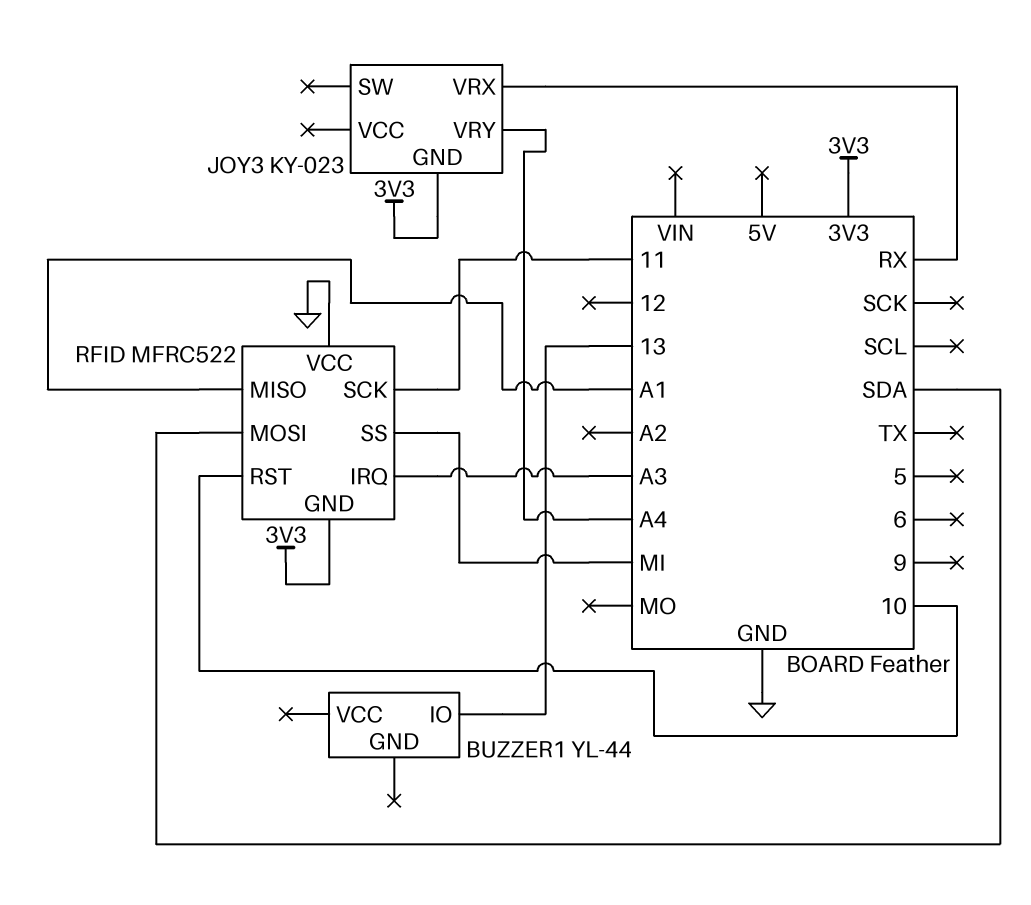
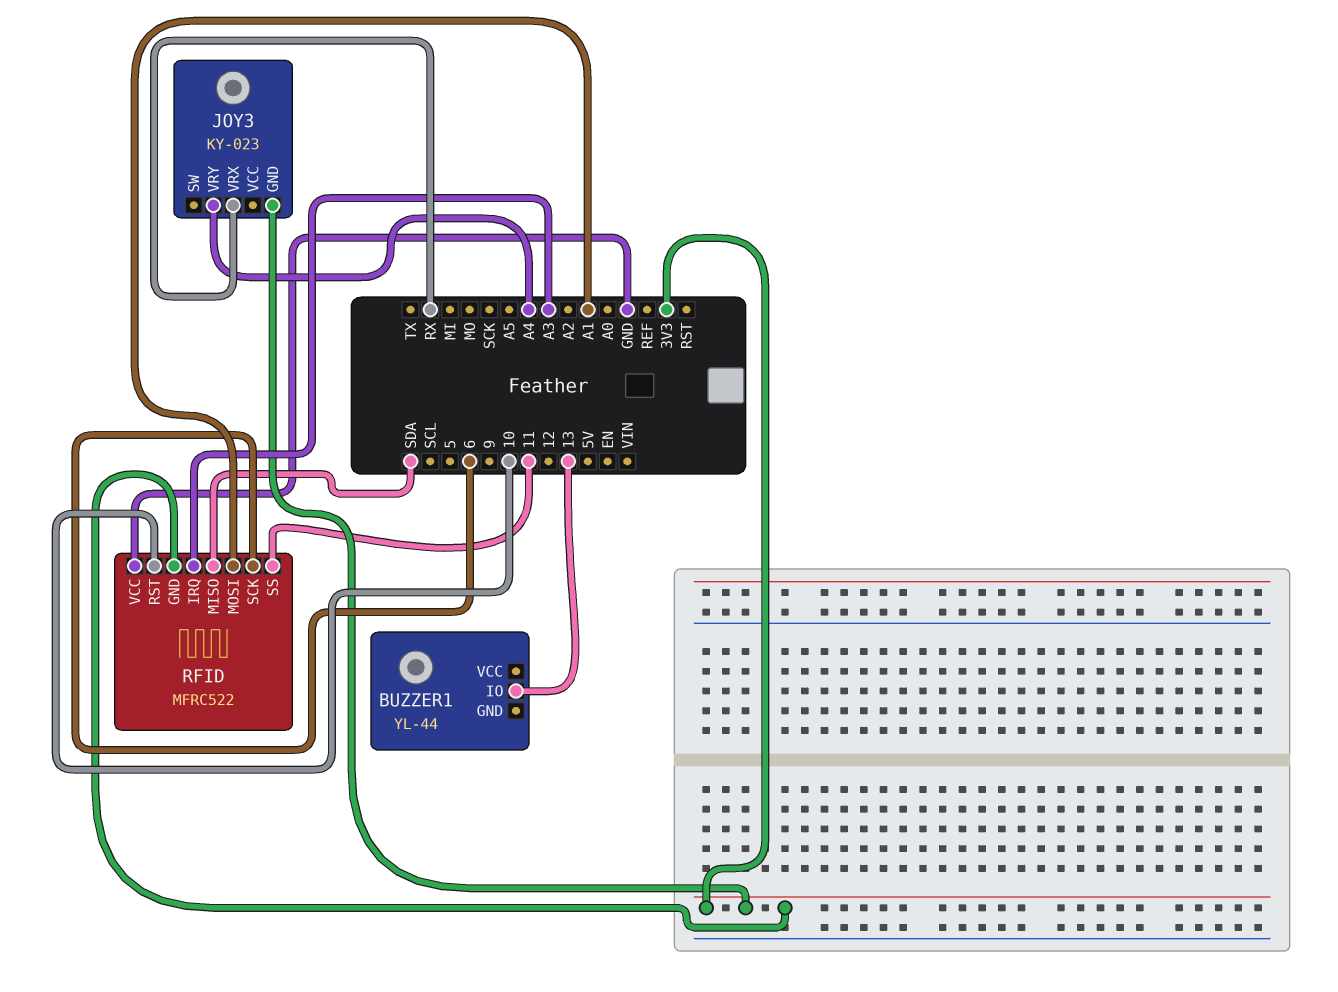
RFID pin MISO: A1 -> SDA
RFID pin MOSI: SDA -> A1
RFID pin SCK: 11 -> 6
RFID pin SS: MI -> 11

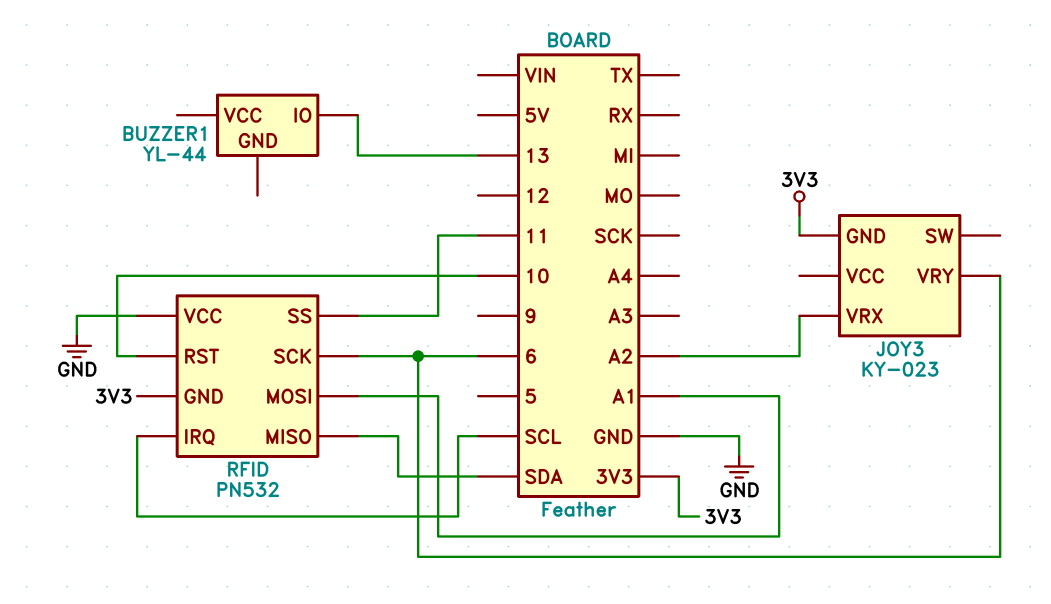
JOY3 pin VRX: RX -> A2
JOY3 pin VRY: A4 -> 6
RFID: MFRC522 -> PN532
RFID pin IRQ: A3 -> SCL

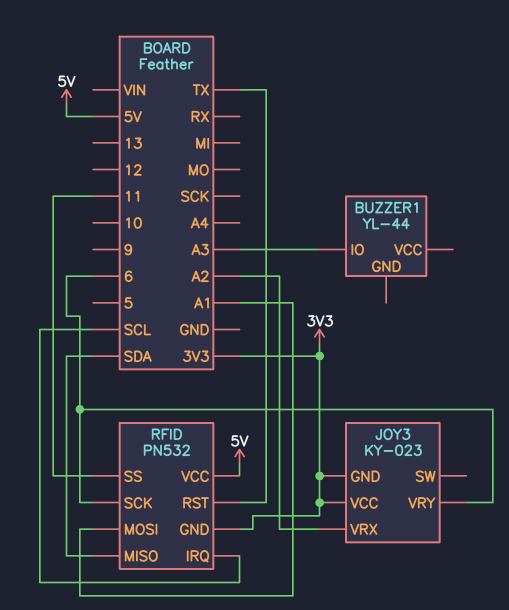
BUZZER1 pin IO: 13 -> A3
JOY3 pin VCC: none -> 3V3
RFID pin RST: 10 -> TX
RFID pin VCC: GND -> 5V

